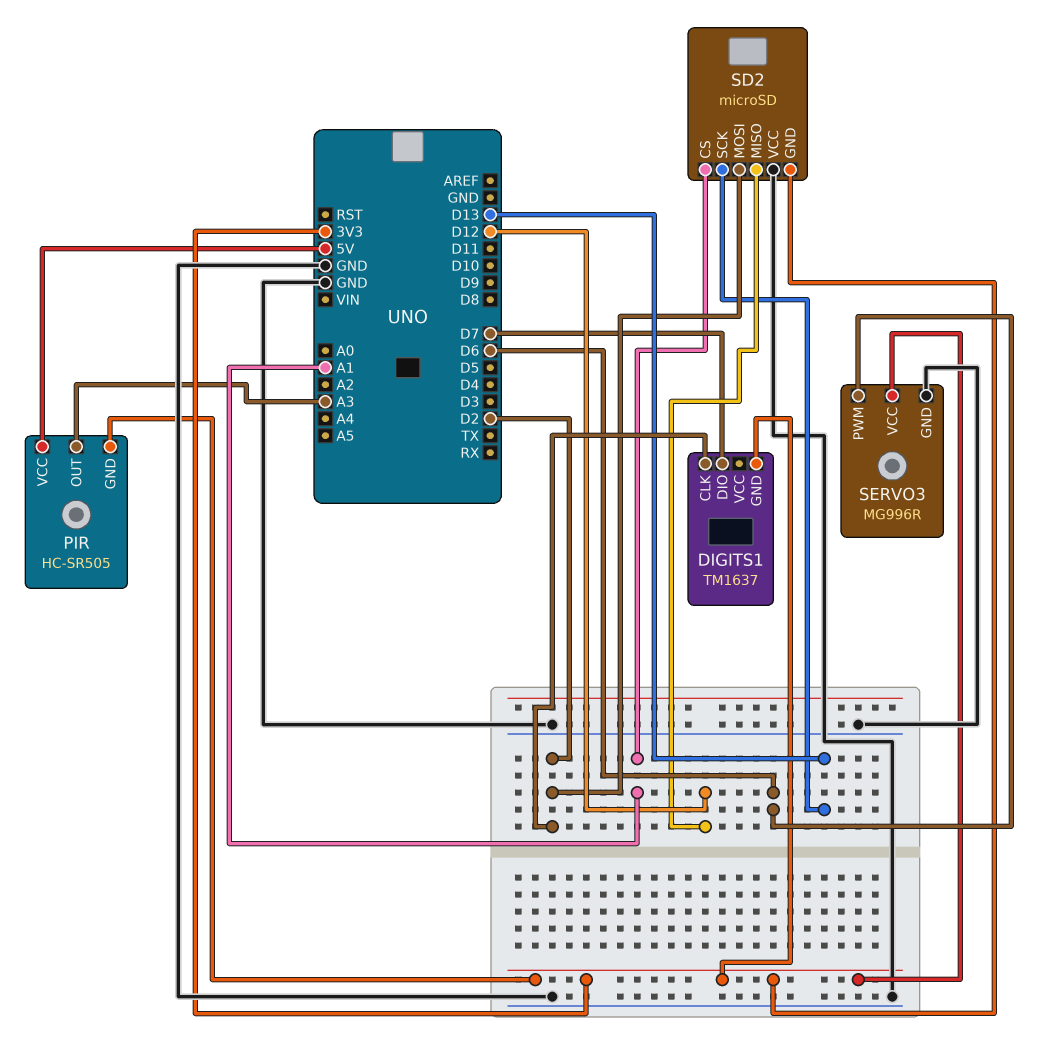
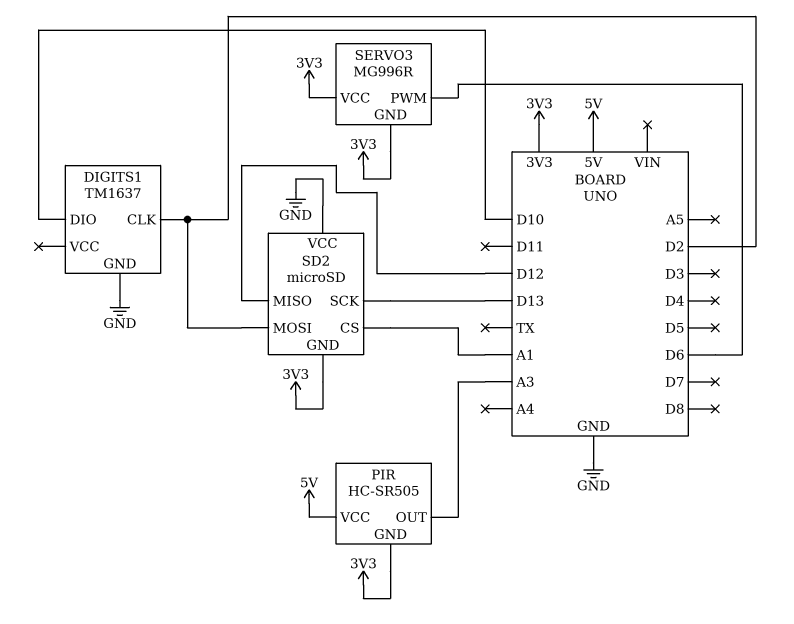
DIGITS1 pin DIO: D7 -> D10
DIGITS1 pin GND: 3V3 -> GND
SERVO3 pin GND: GND -> 3V3

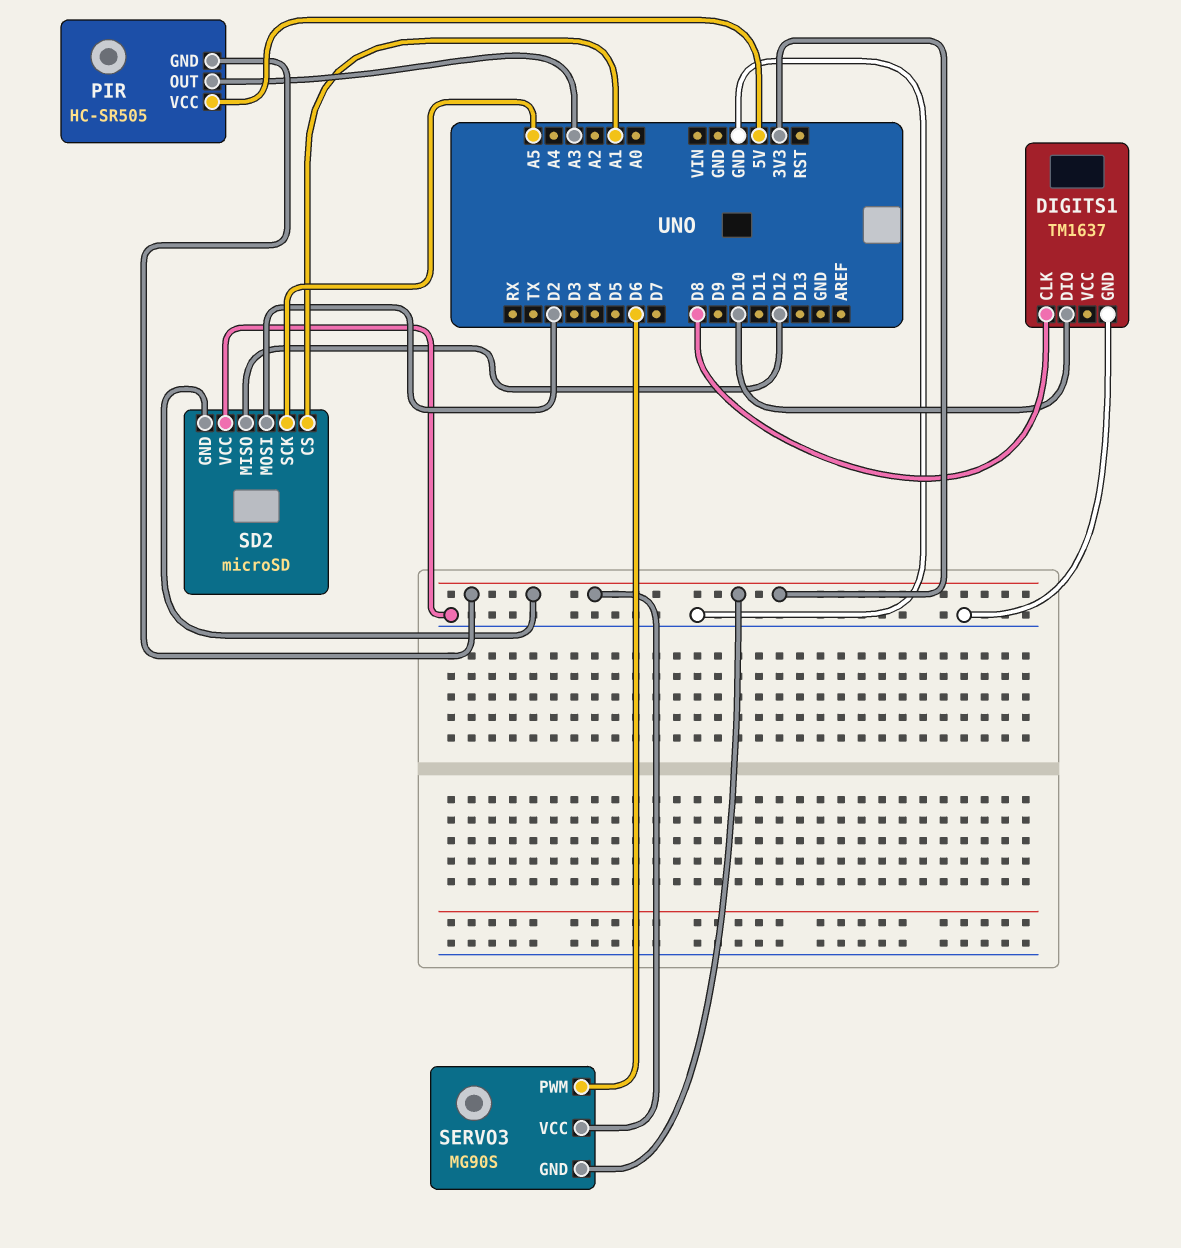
DIGITS1 pin CLK: D2 -> D8
SD2 pin SCK: D13 -> A5
SERVO3: MG996R -> MG90S

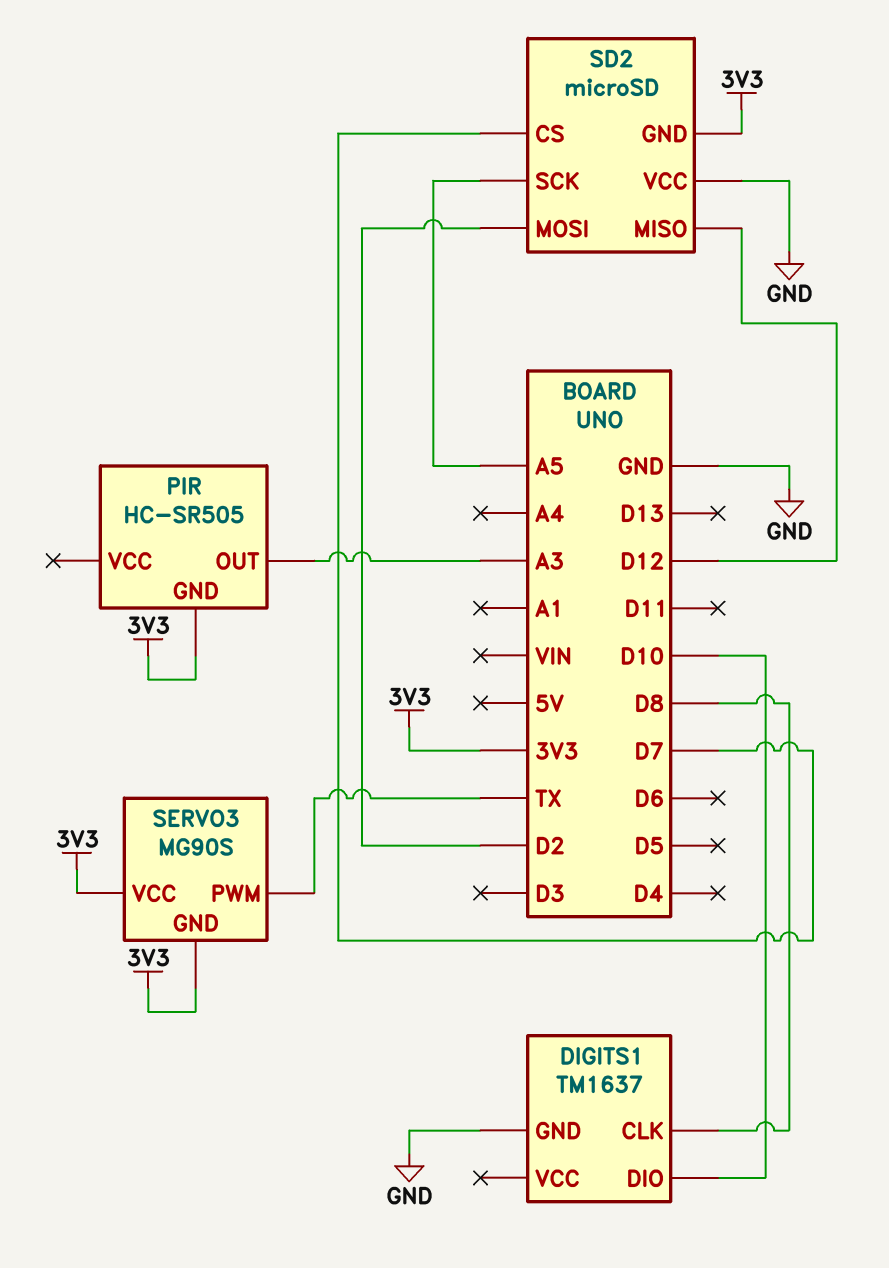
PIR pin VCC: 5V -> none
SD2 pin CS: A1 -> D7
SERVO3 pin PWM: D6 -> TX

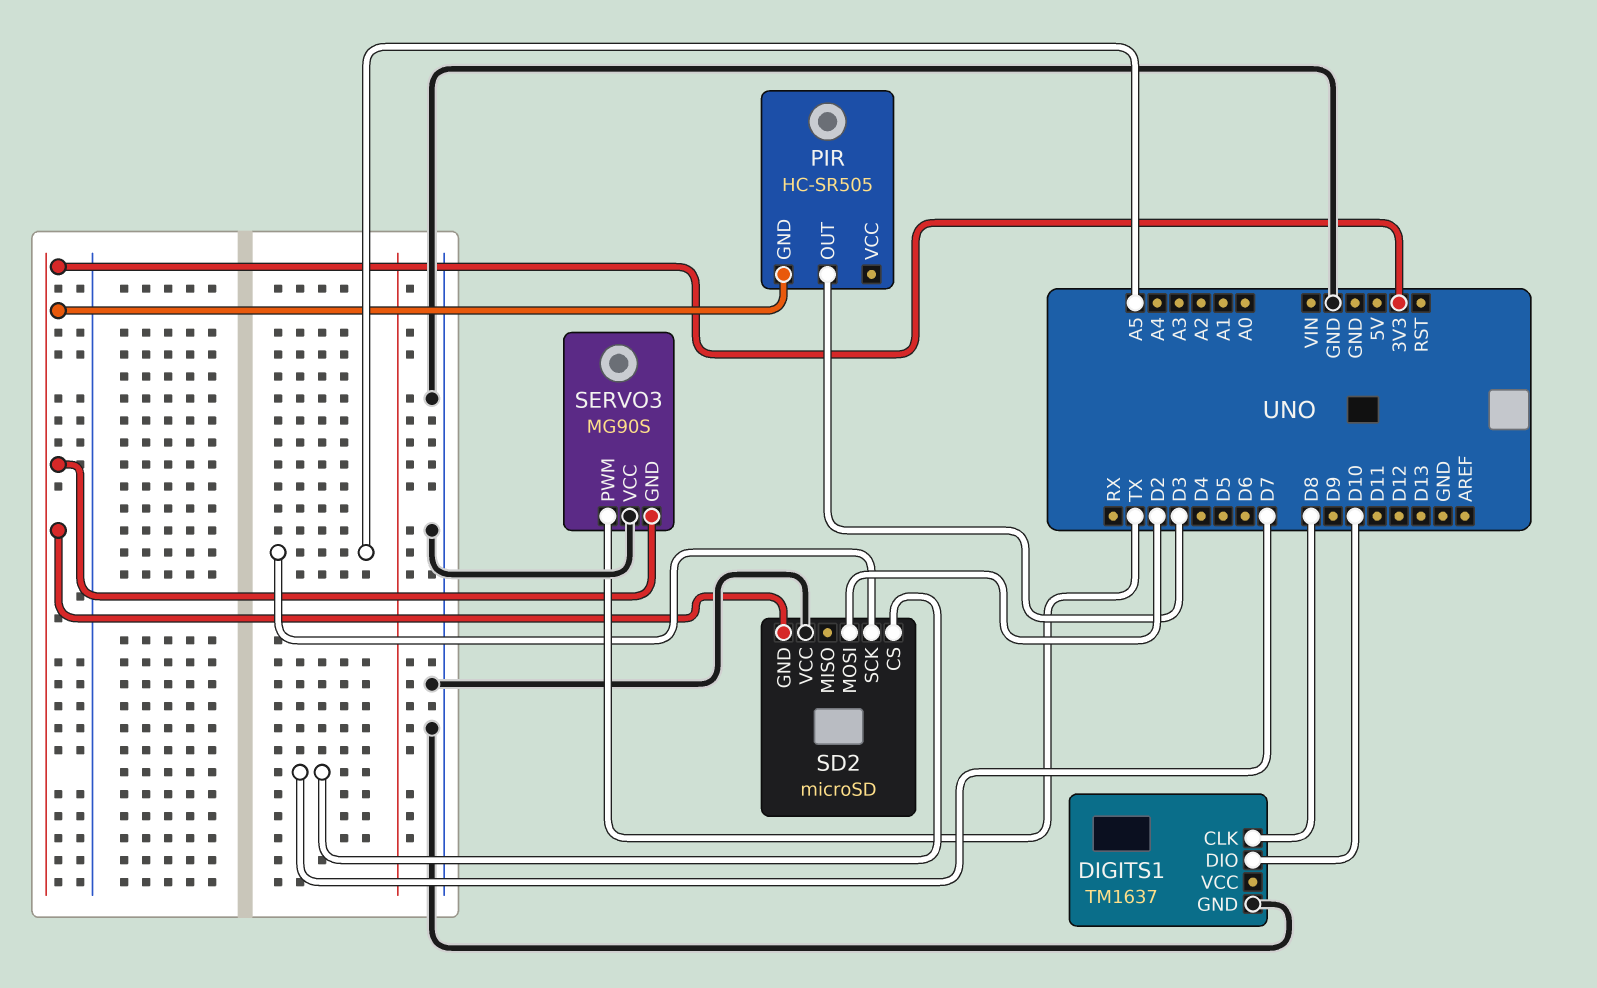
PIR pin OUT: A3 -> D3
SD2 pin MISO: D12 -> none
SERVO3 pin VCC: 3V3 -> GND

